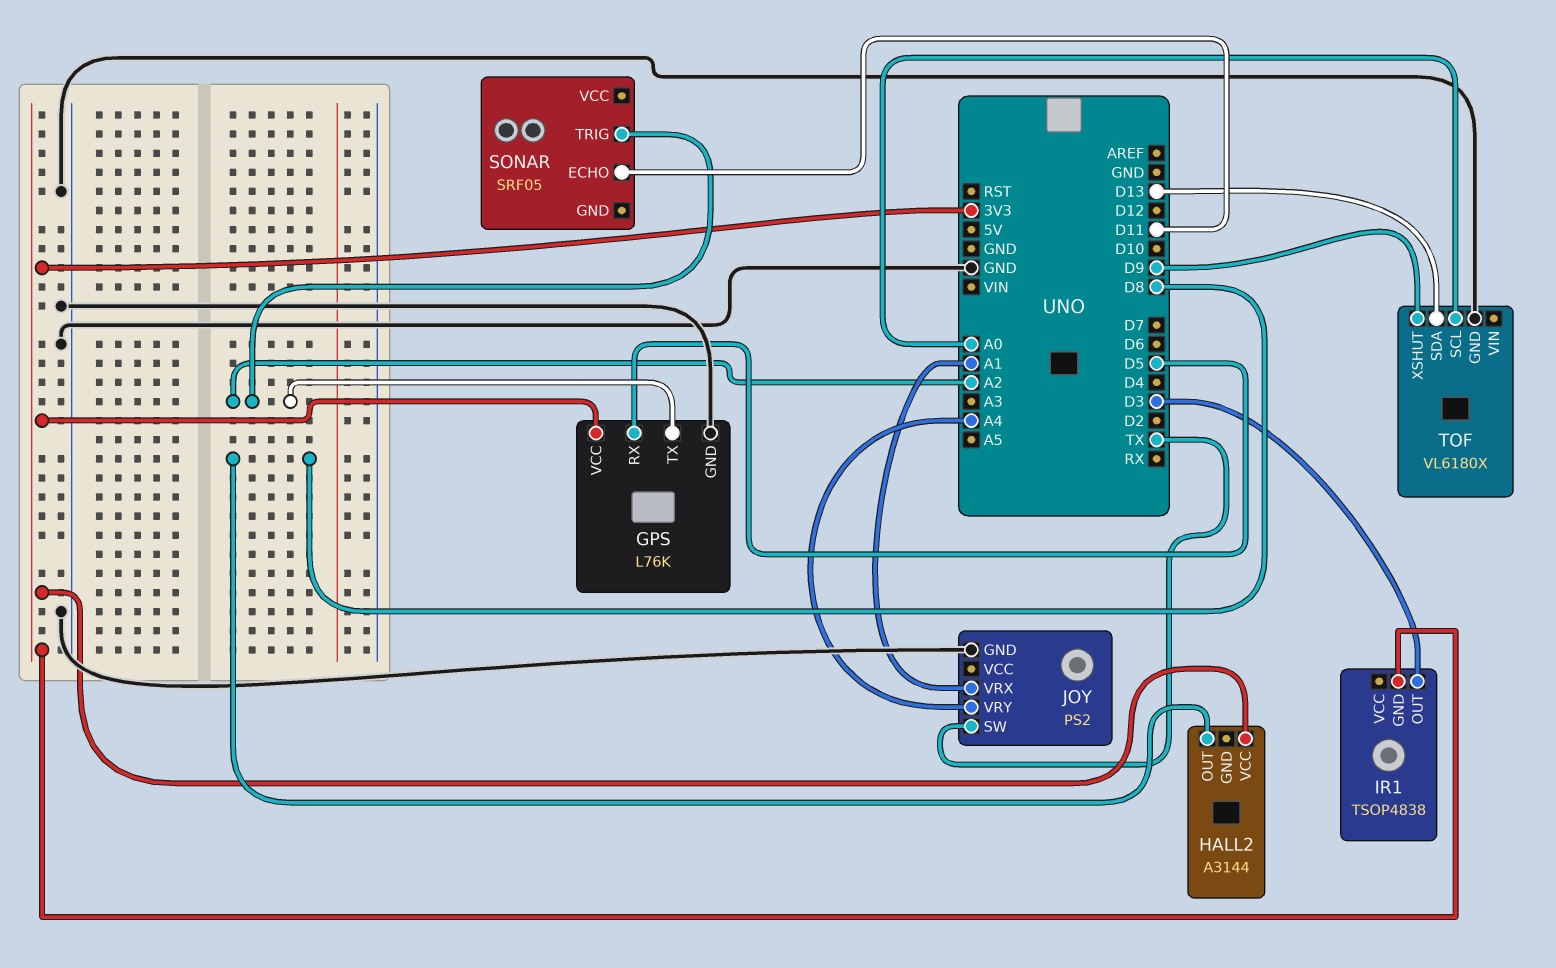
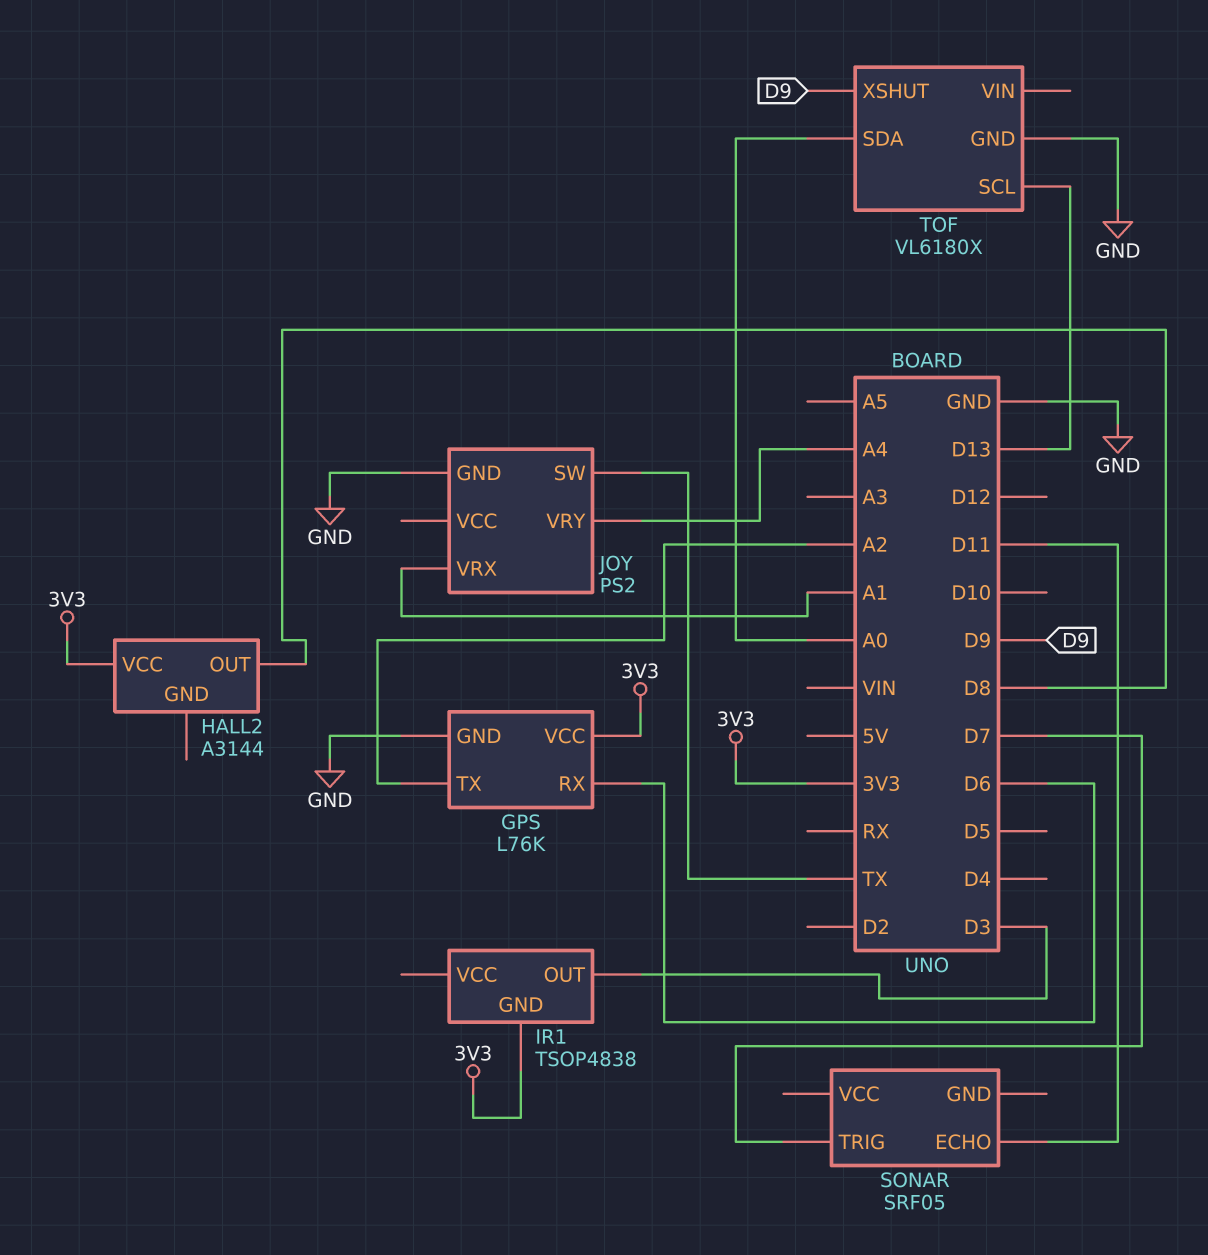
GPS pin RX: D5 -> D6
SONAR pin TRIG: A2 -> D7
TOF pin SCL: A0 -> D13
TOF pin SDA: D13 -> A0

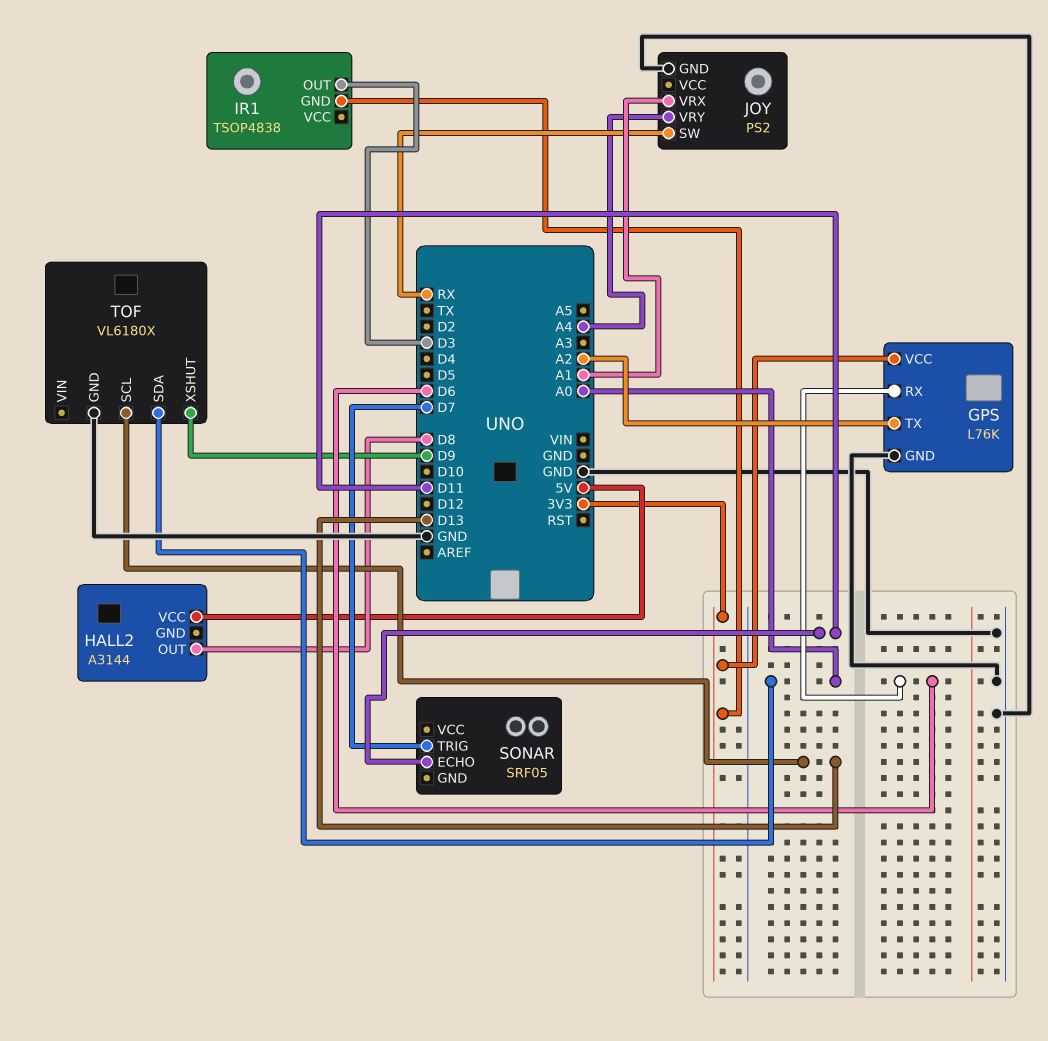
HALL2 pin VCC: 3V3 -> 5V
JOY pin SW: TX -> RX

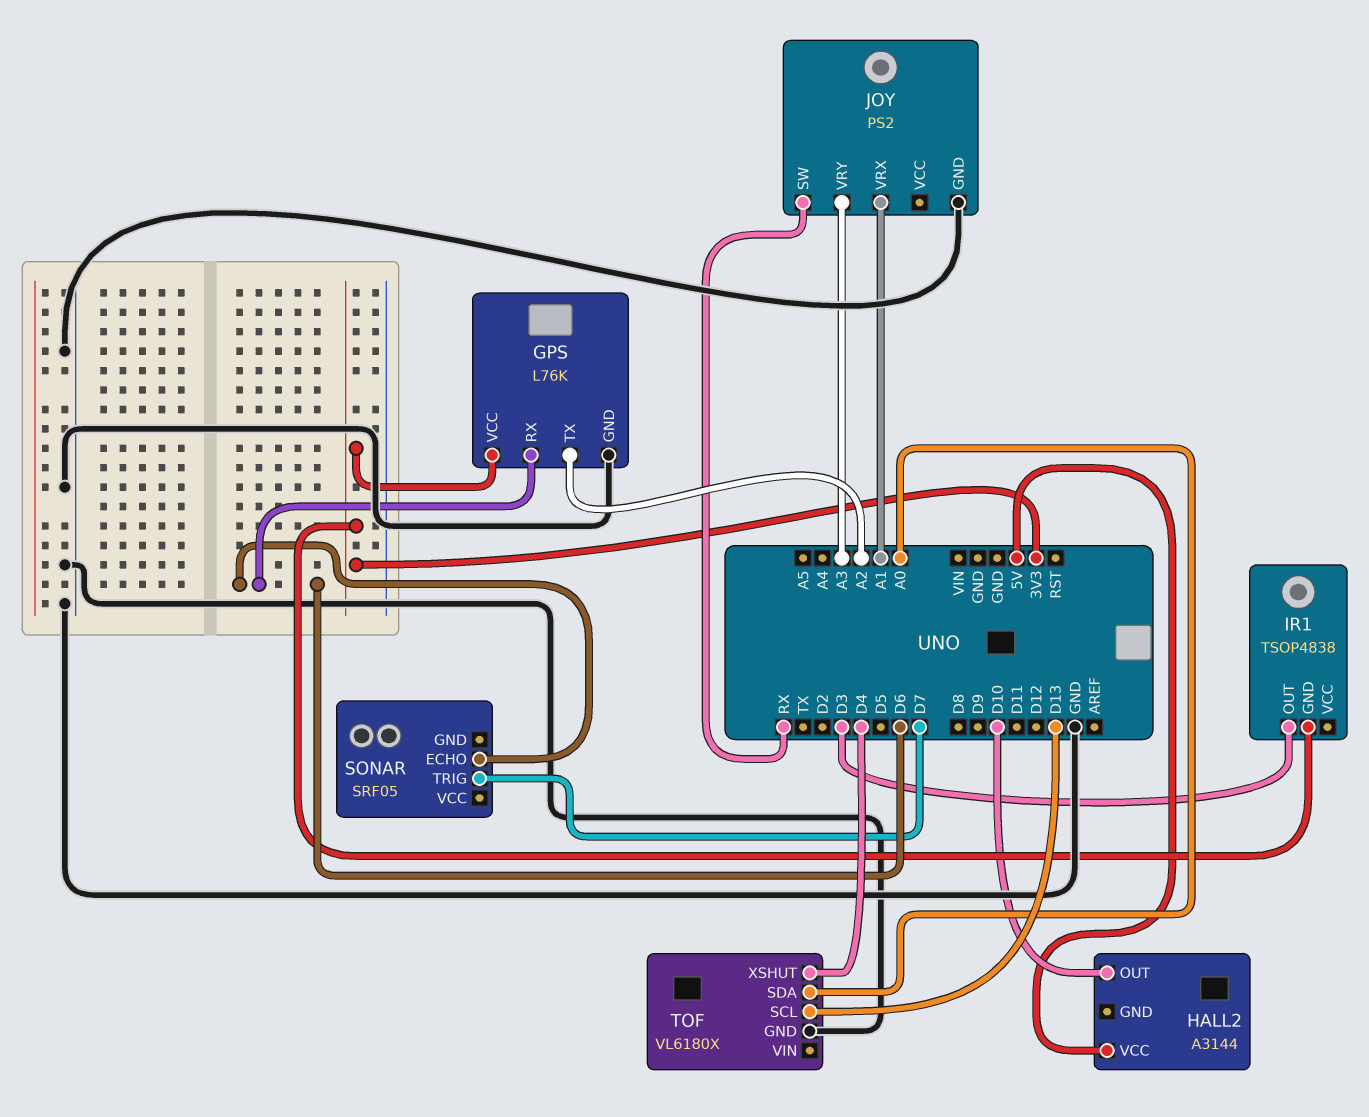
HALL2 pin OUT: D8 -> D10
JOY pin VRY: A4 -> A3
SONAR pin ECHO: D11 -> D6
TOF pin XSHUT: D9 -> D4

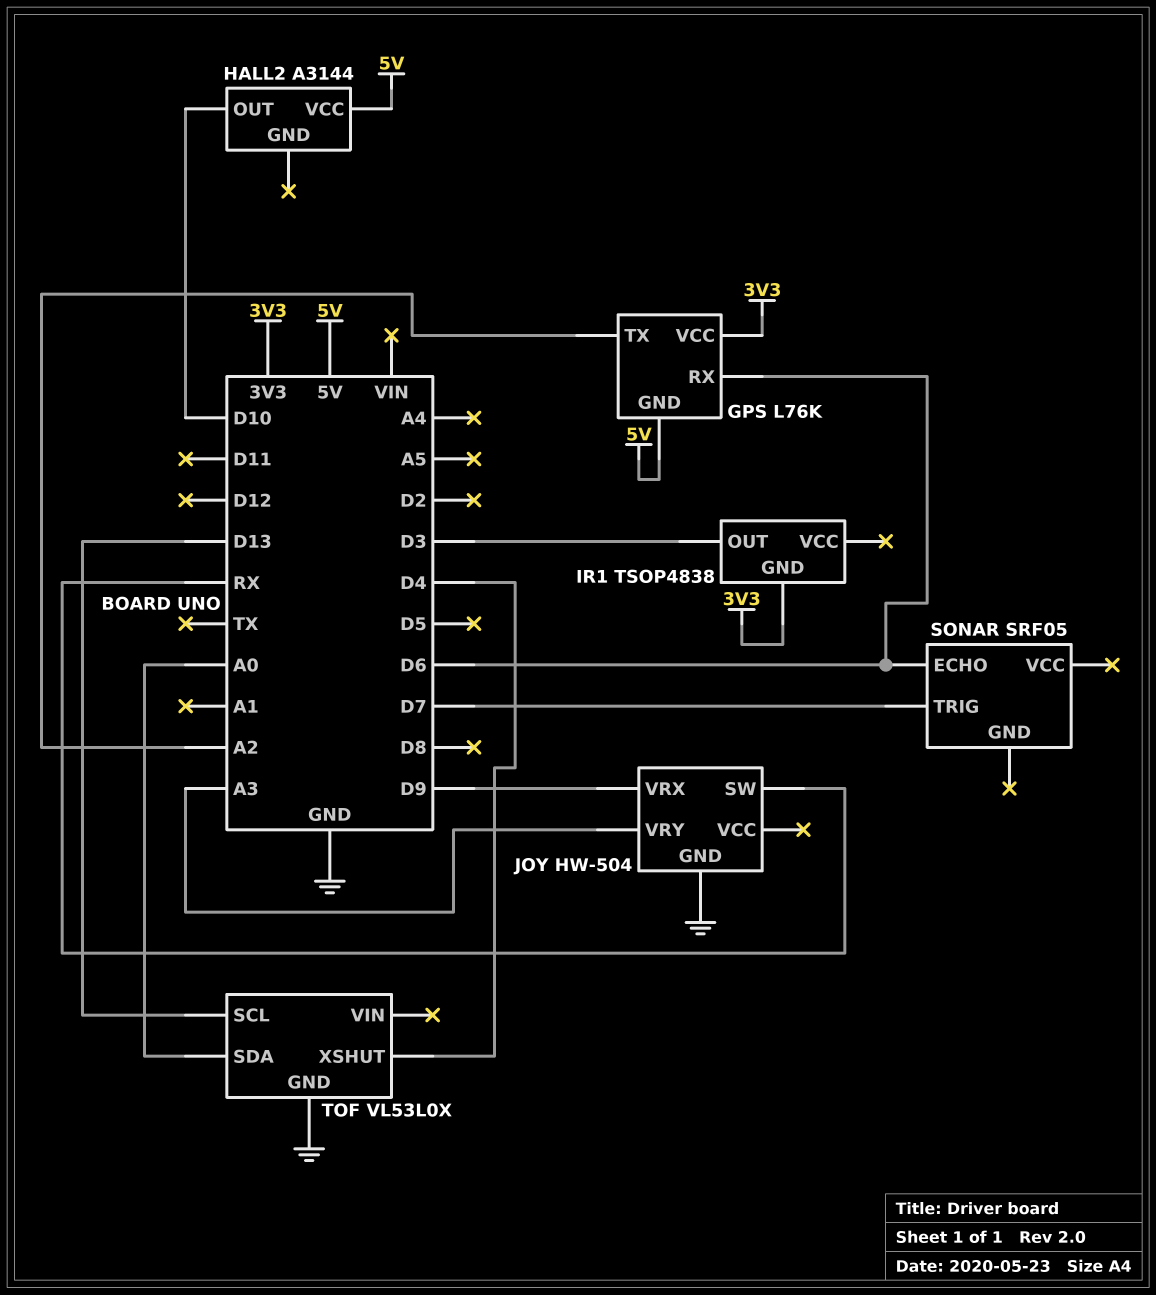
GPS pin GND: GND -> 5V
JOY: PS2 -> HW-504
JOY pin VRX: A1 -> D9
TOF: VL6180X -> VL53L0X

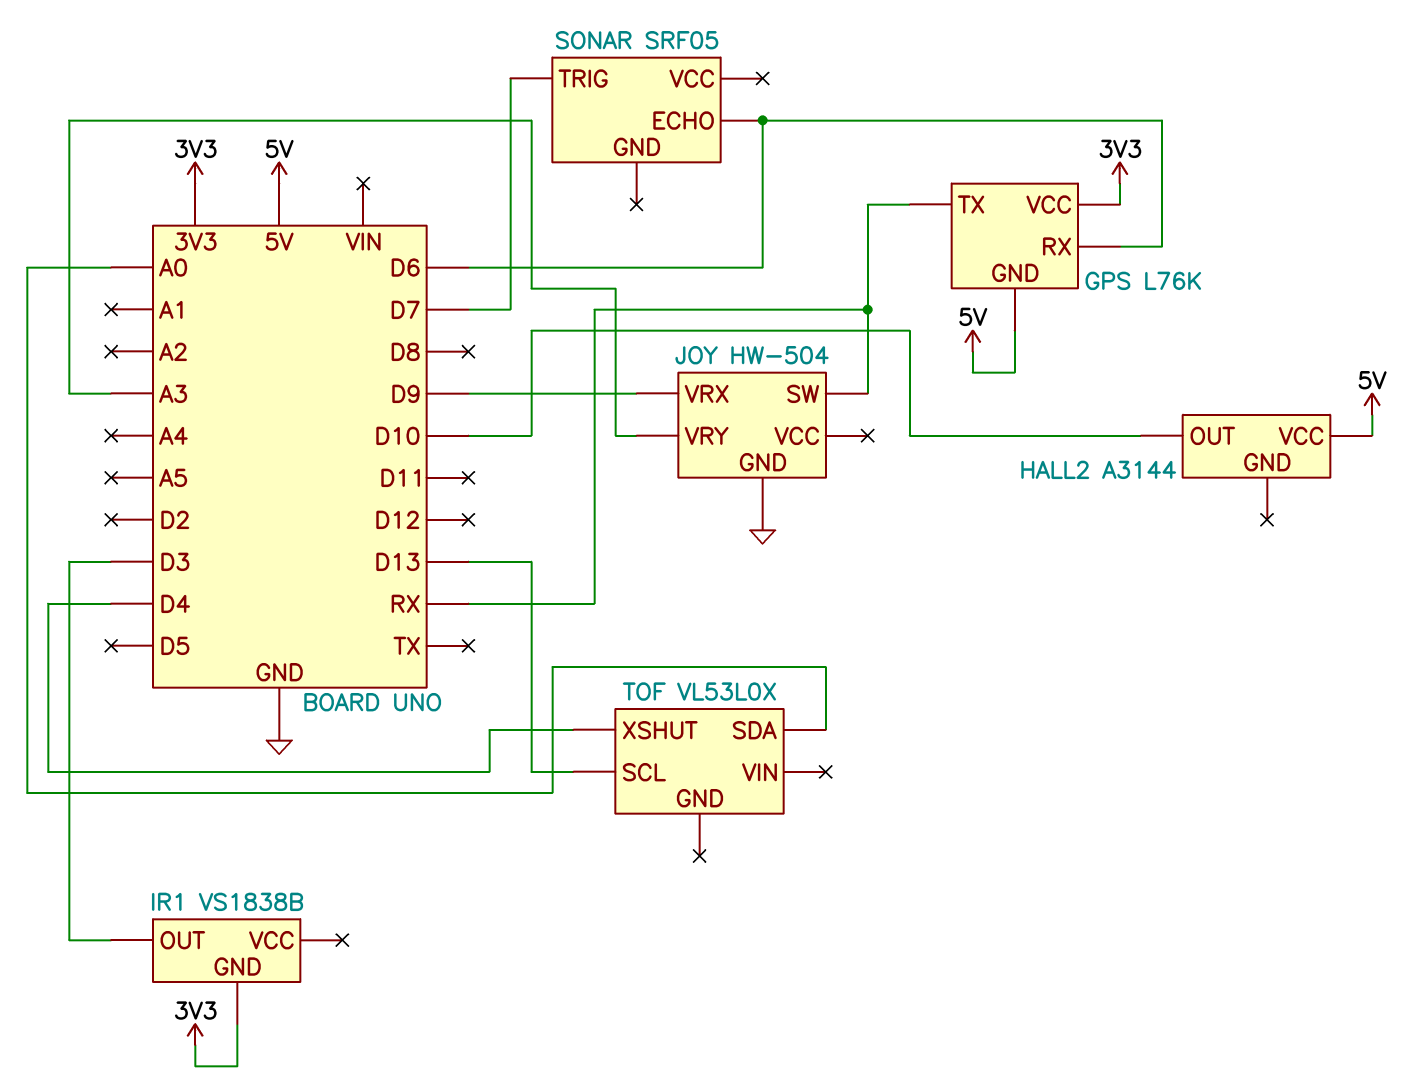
GPS pin TX: A2 -> RX
IR1: TSOP4838 -> VS1838B
TOF pin GND: GND -> none

